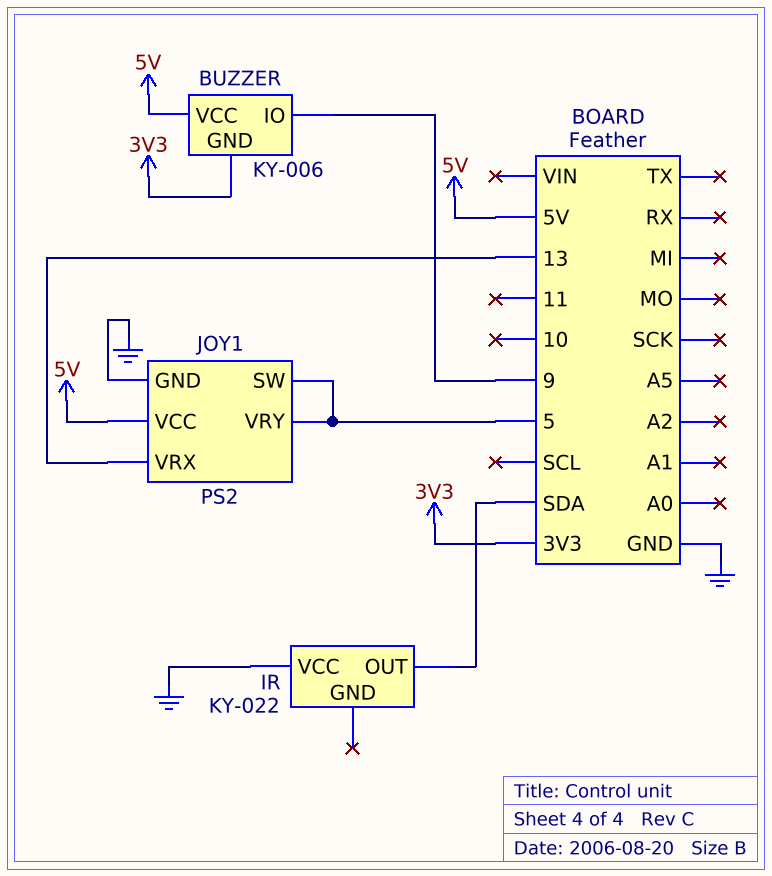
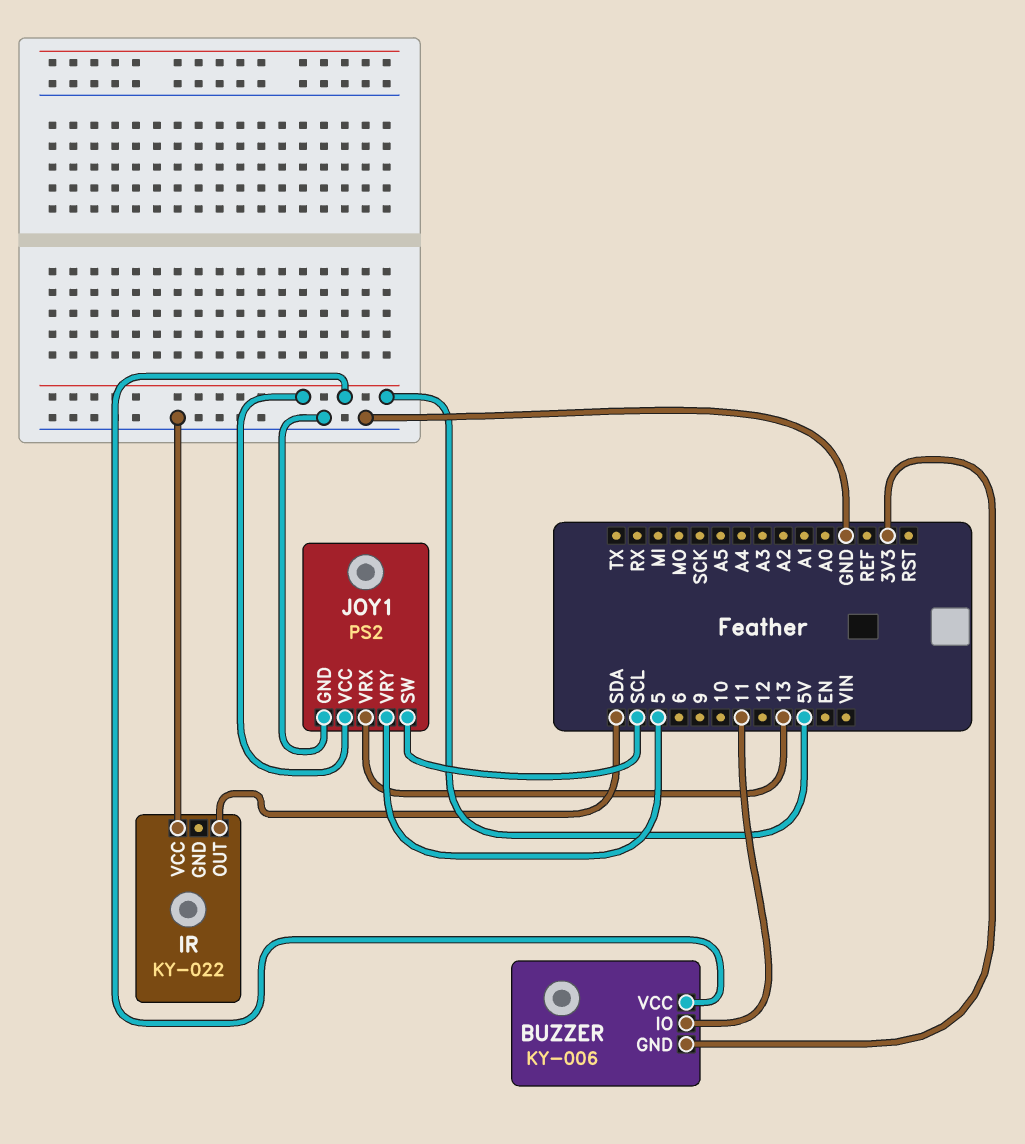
BUZZER pin IO: 9 -> 11
JOY1 pin SW: 5 -> SCL

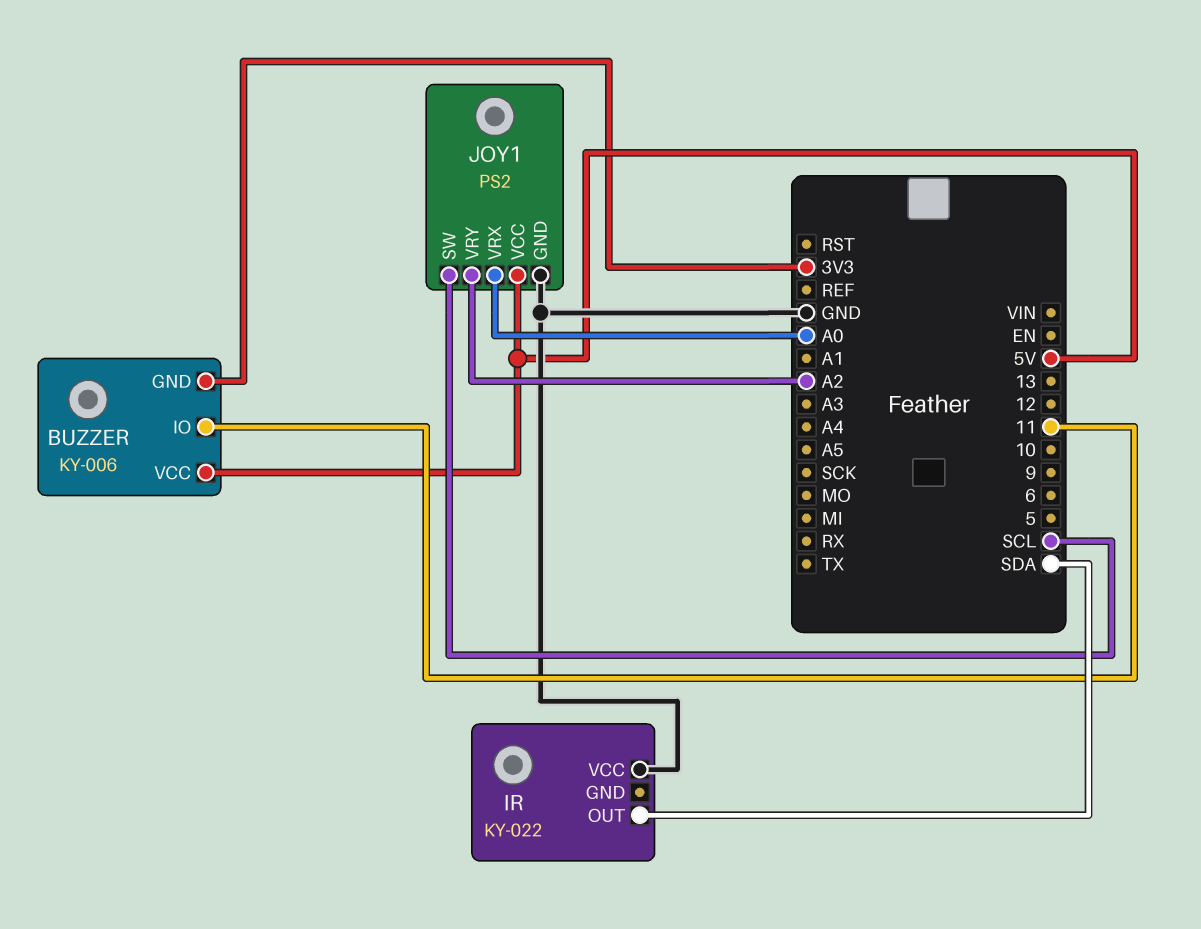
JOY1 pin VRX: 13 -> A0
JOY1 pin VRY: 5 -> A2

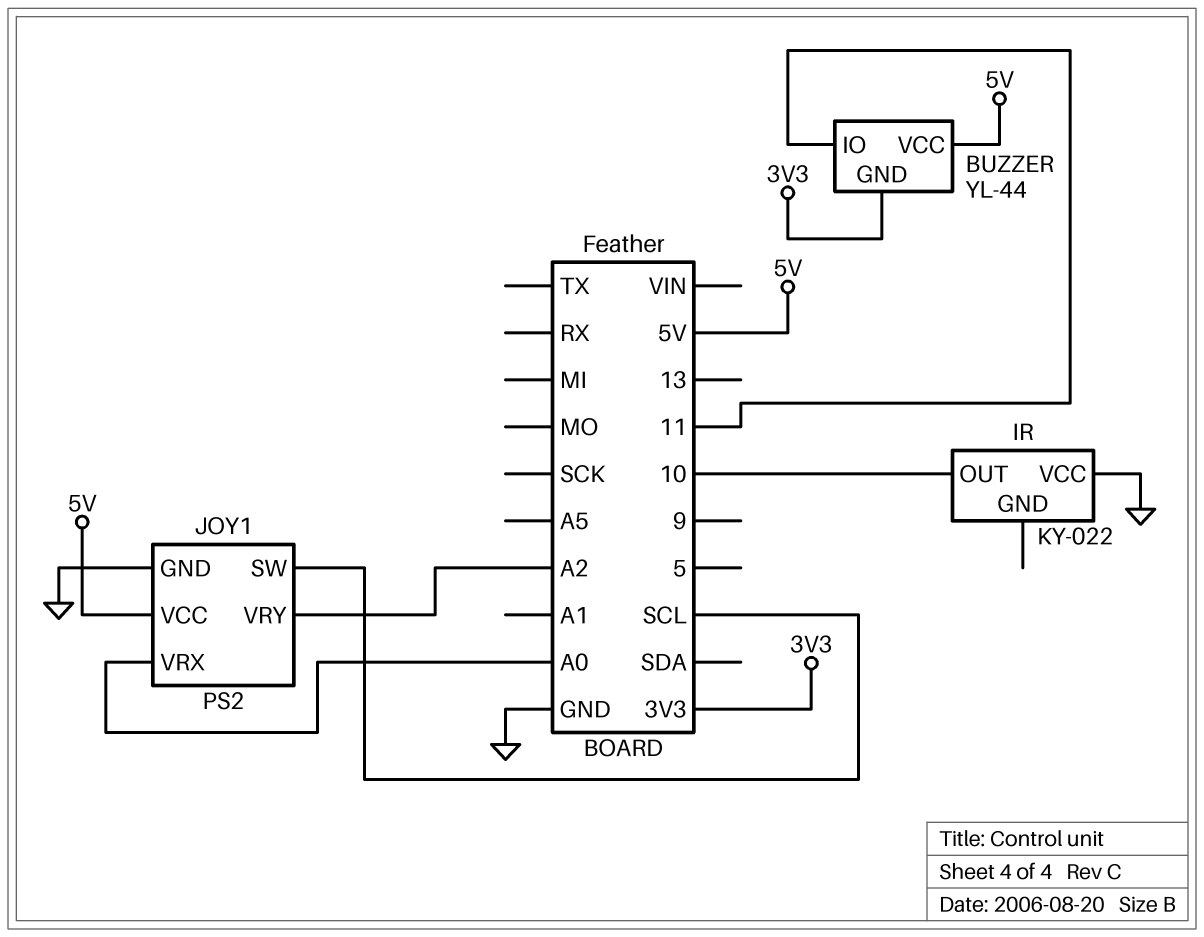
BUZZER: KY-006 -> YL-44
IR pin OUT: SDA -> 10

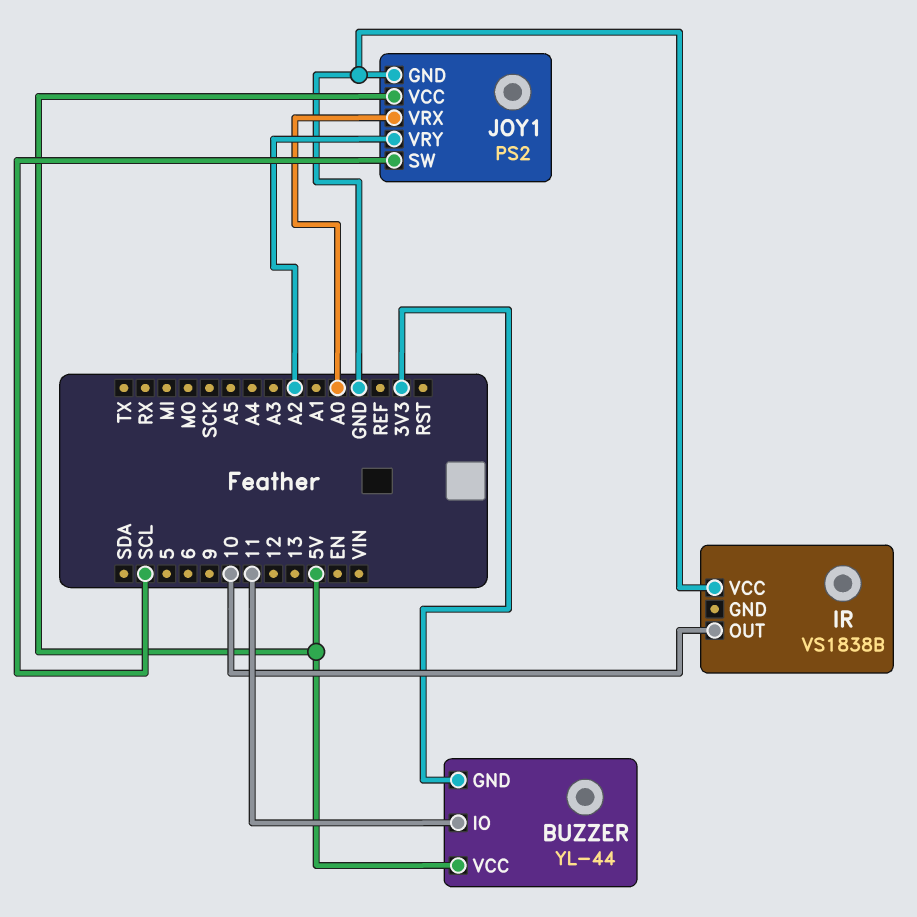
IR: KY-022 -> VS1838B

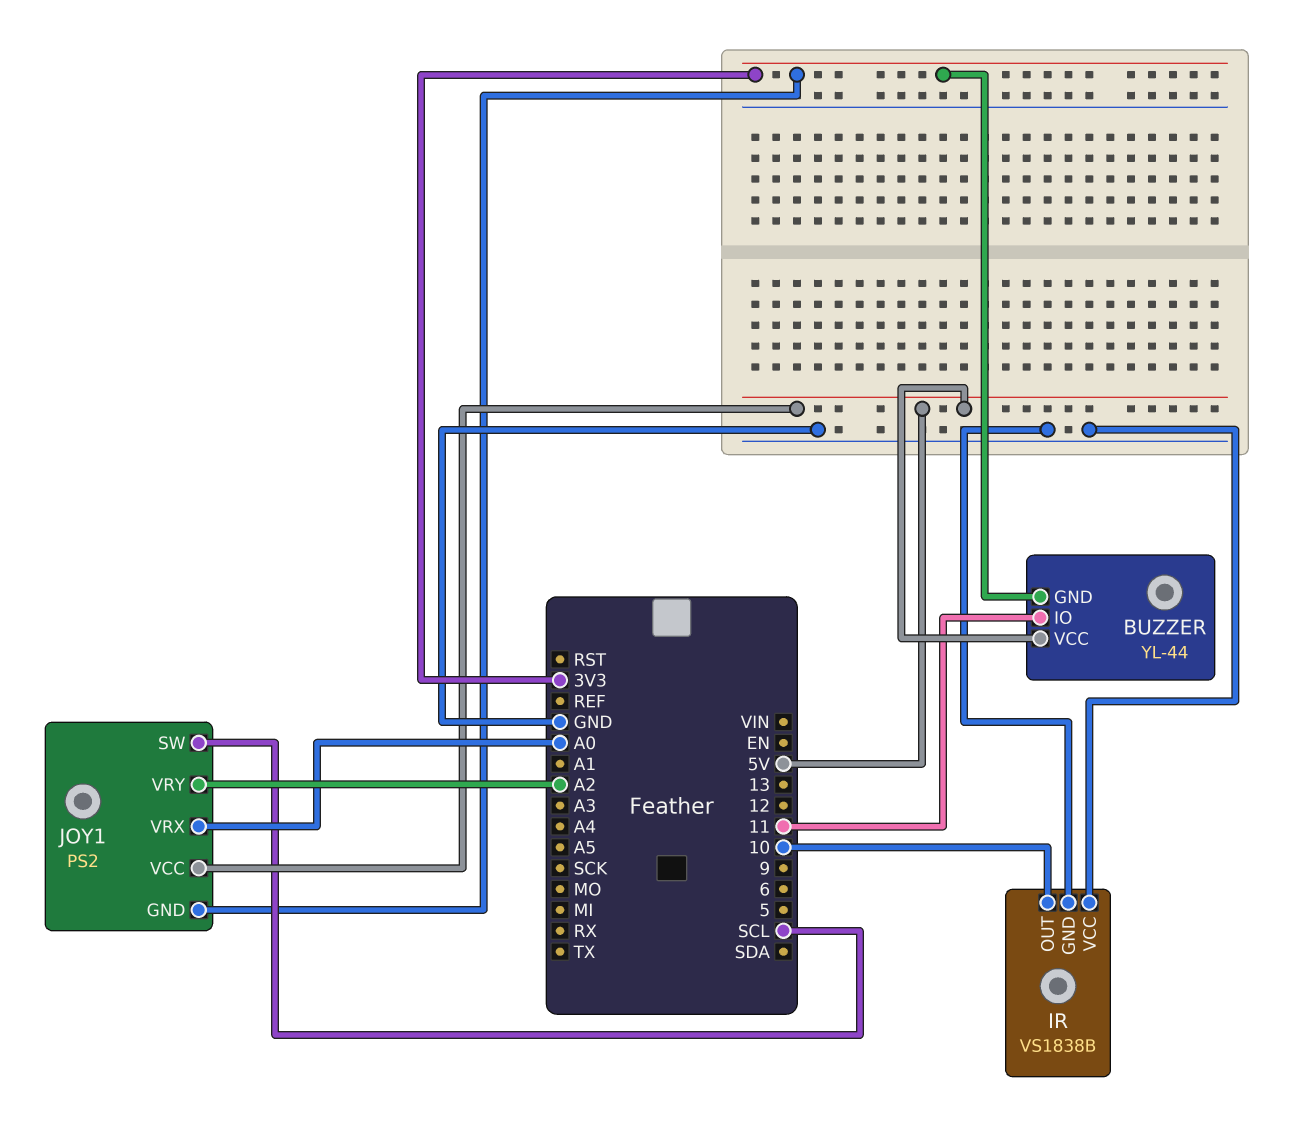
IR pin GND: none -> GND
JOY1 pin GND: GND -> 3V3

